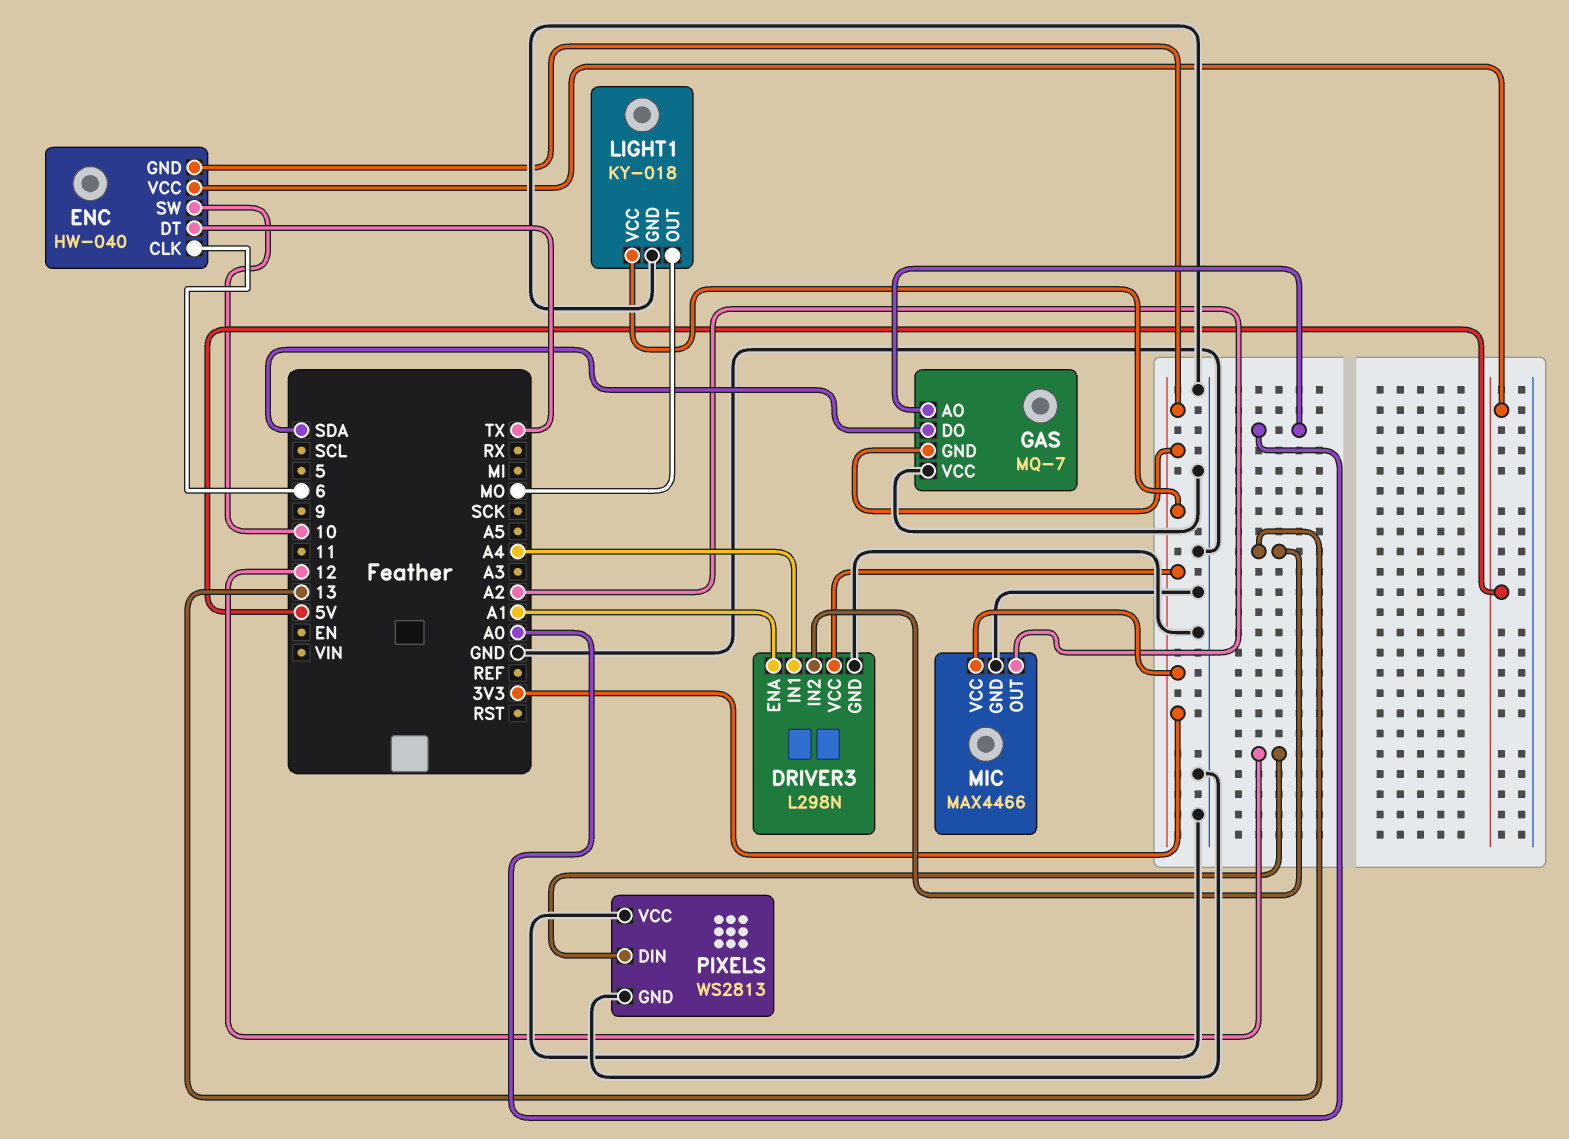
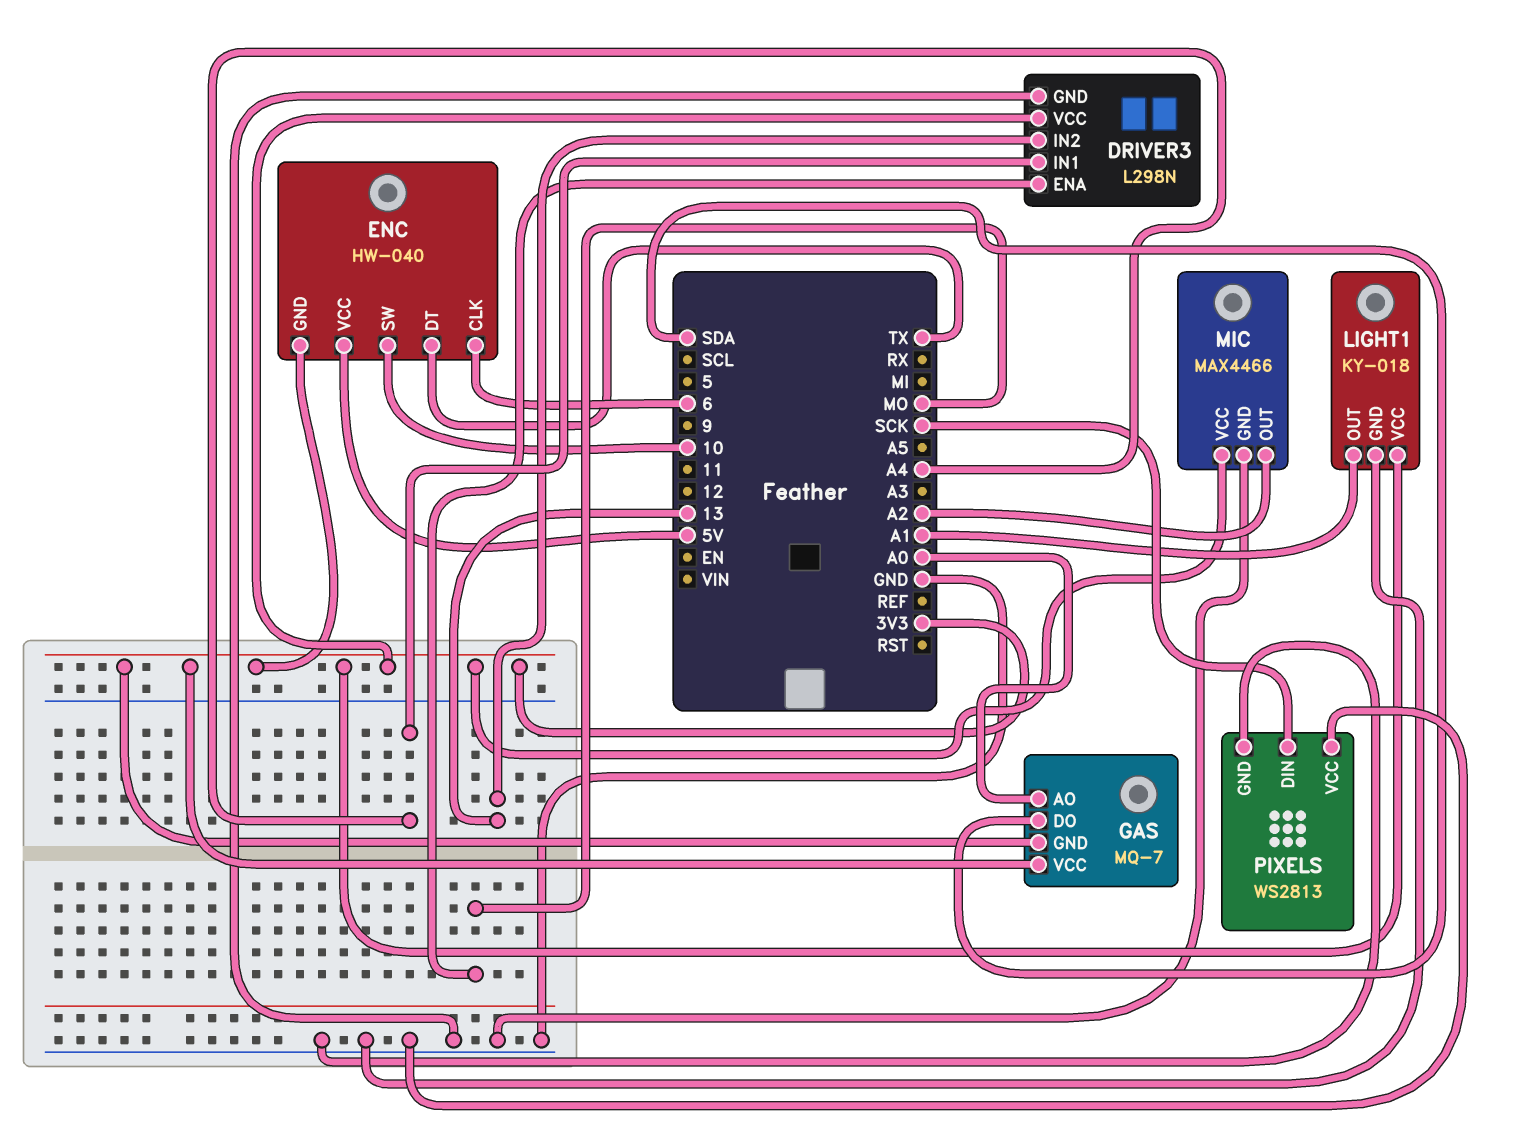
DRIVER3 pin ENA: A1 -> MO
GAS pin VCC: GND -> 3V3
LIGHT1 pin OUT: MO -> A1
PIXELS pin DIN: 12 -> SCK

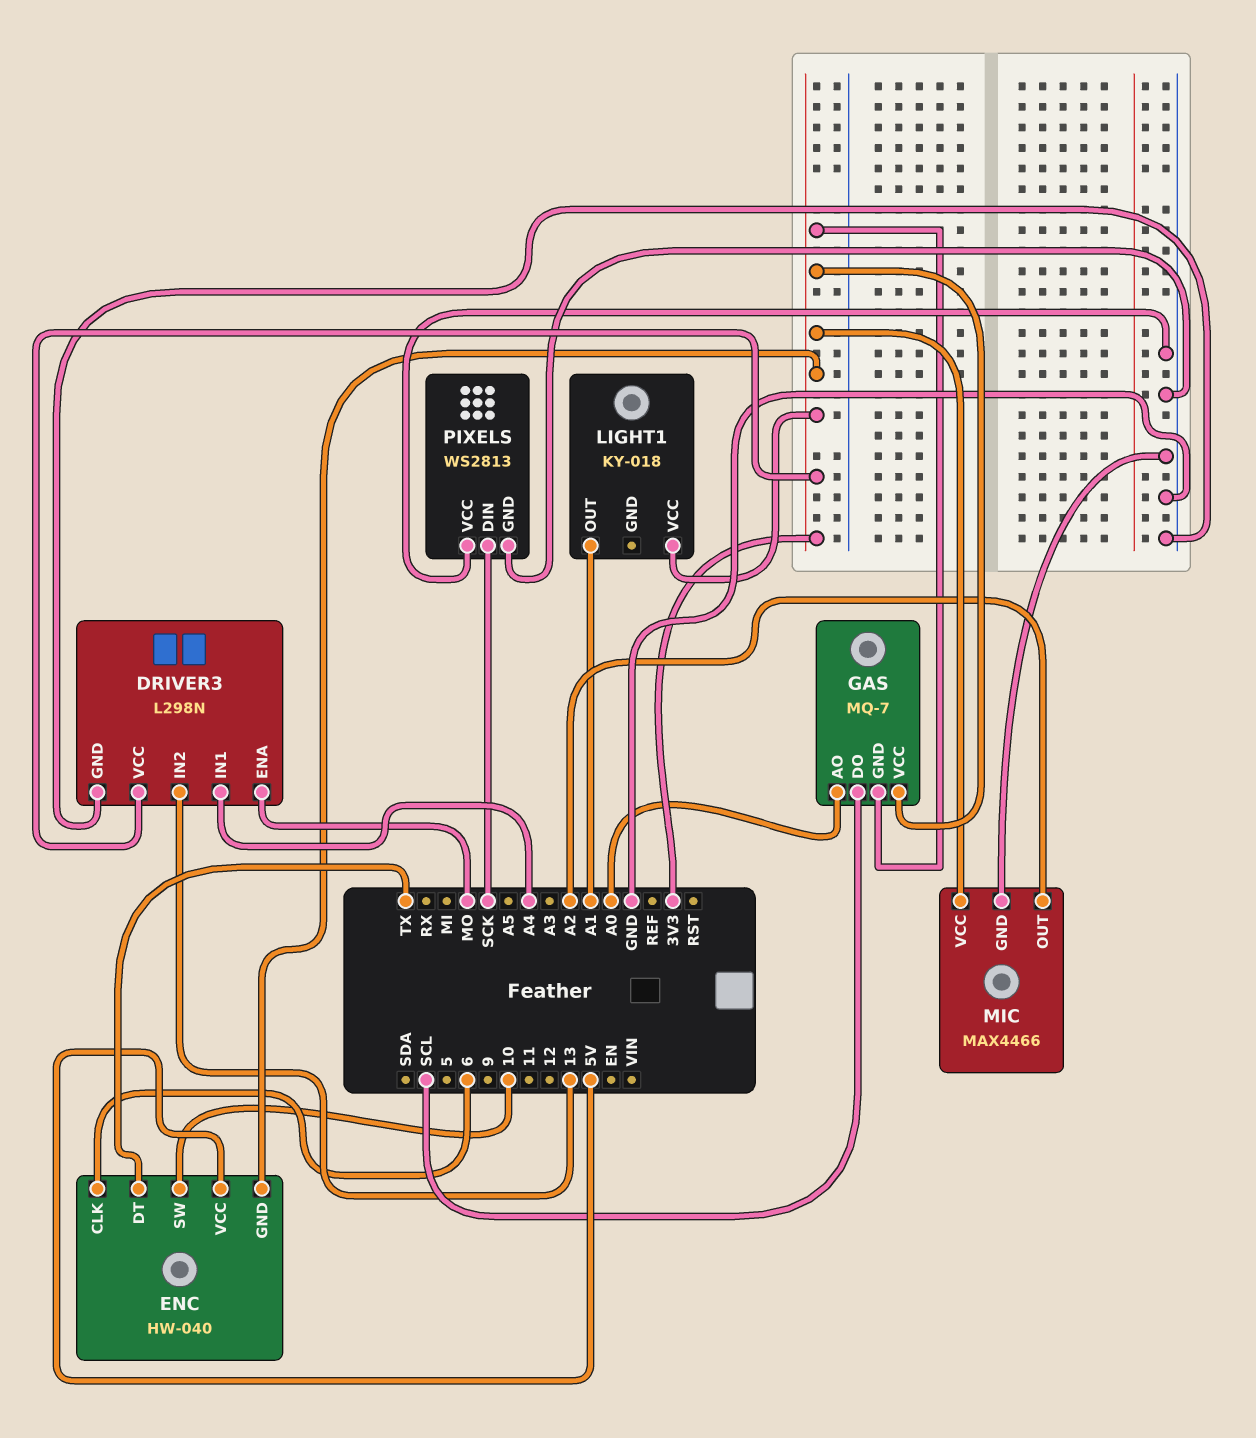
GAS pin DO: SDA -> SCL
LIGHT1 pin GND: GND -> none

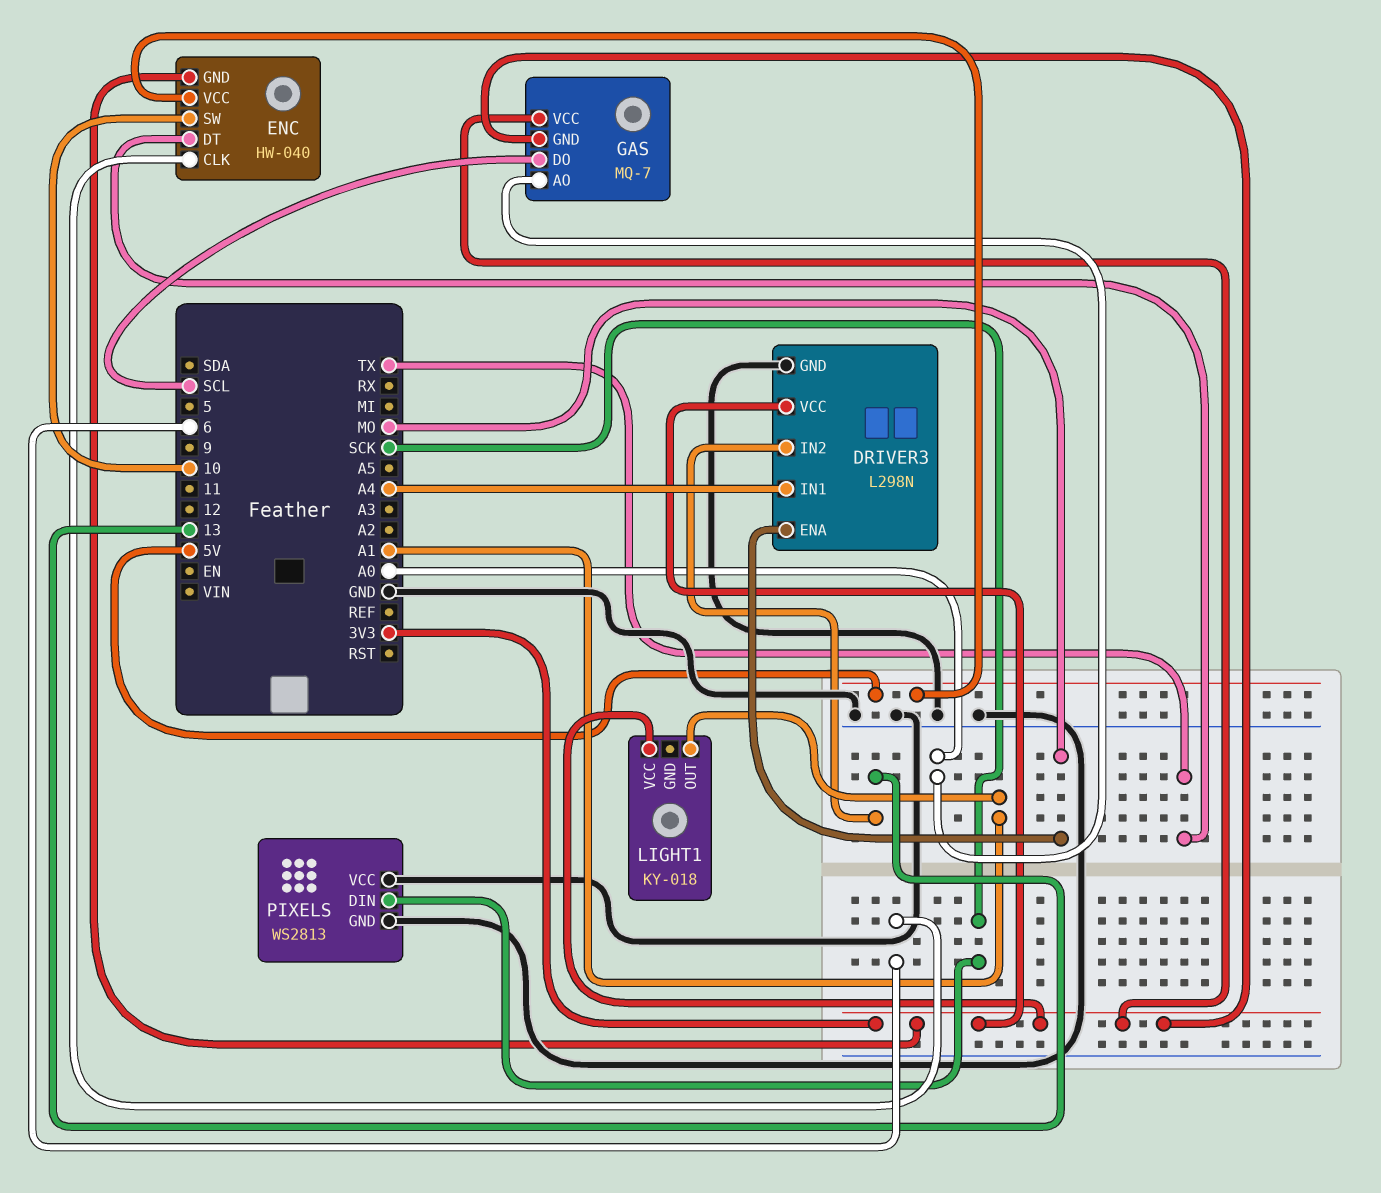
MIC: MAX4466 -> none
MIC pin GND: GND -> none
MIC pin OUT: A2 -> none
MIC pin VCC: 3V3 -> none

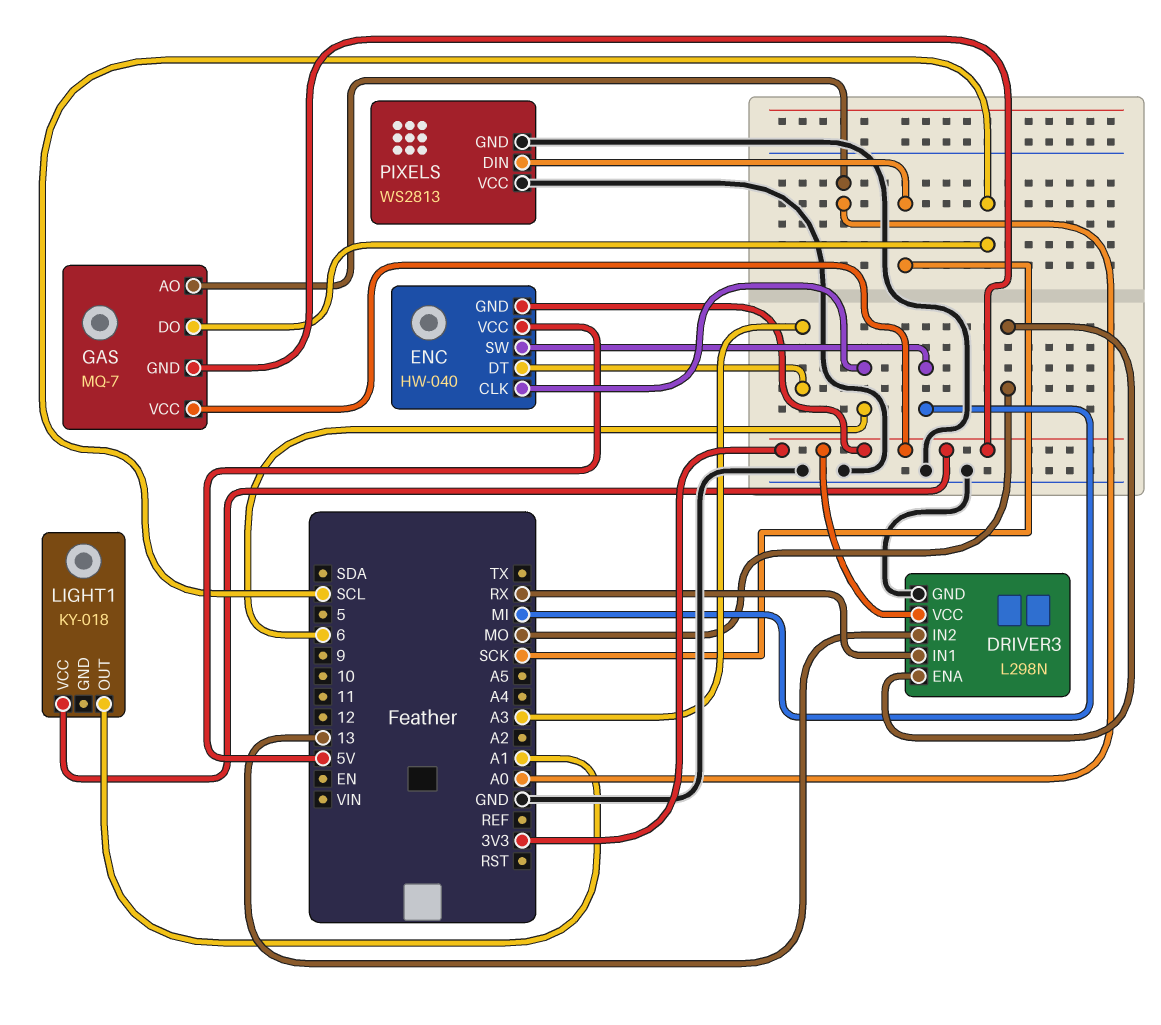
DRIVER3 pin IN1: A4 -> RX
ENC pin DT: TX -> A3
ENC pin SW: 10 -> MI

